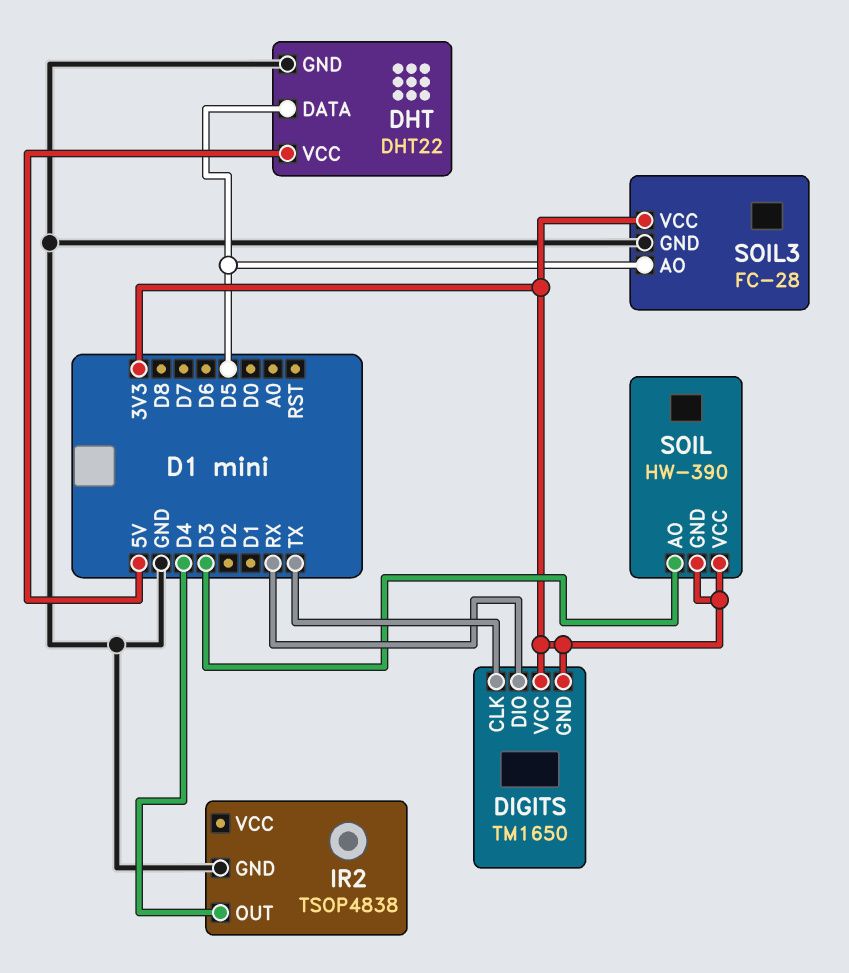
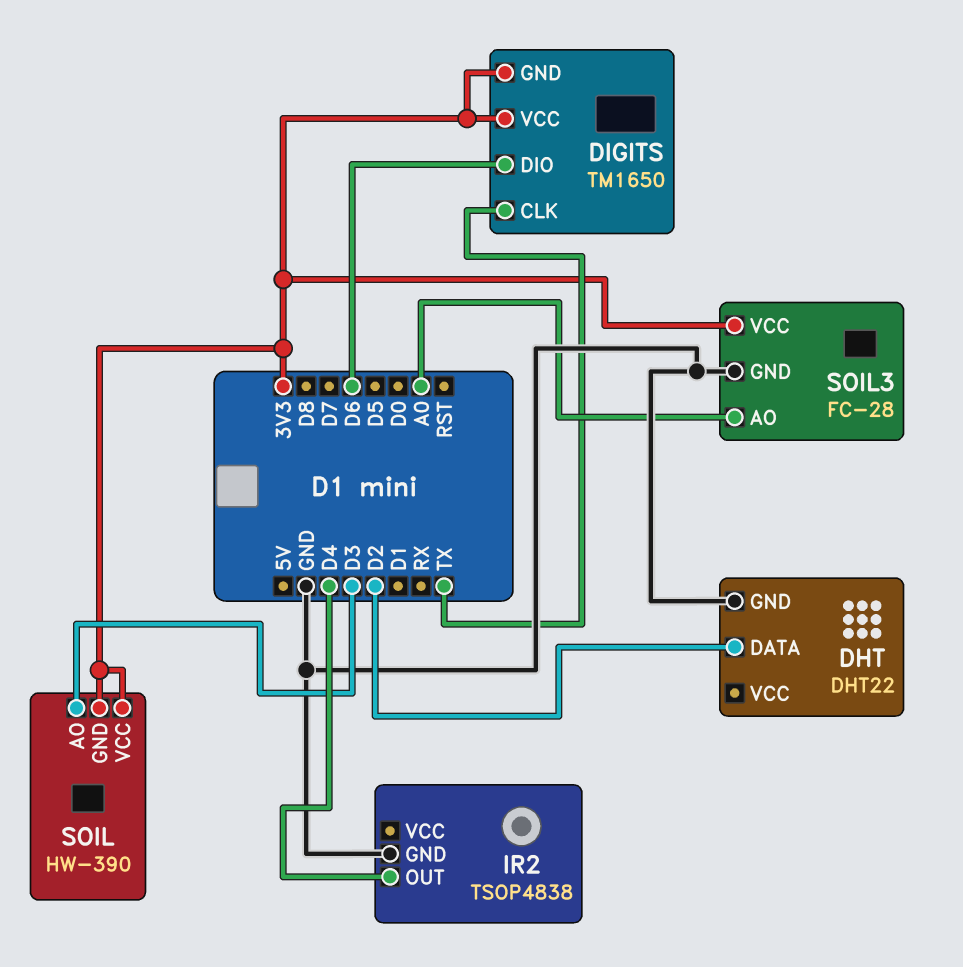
DHT pin DATA: D5 -> D2
DHT pin VCC: 5V -> none
DIGITS pin DIO: RX -> D6
SOIL3 pin AO: D5 -> A0

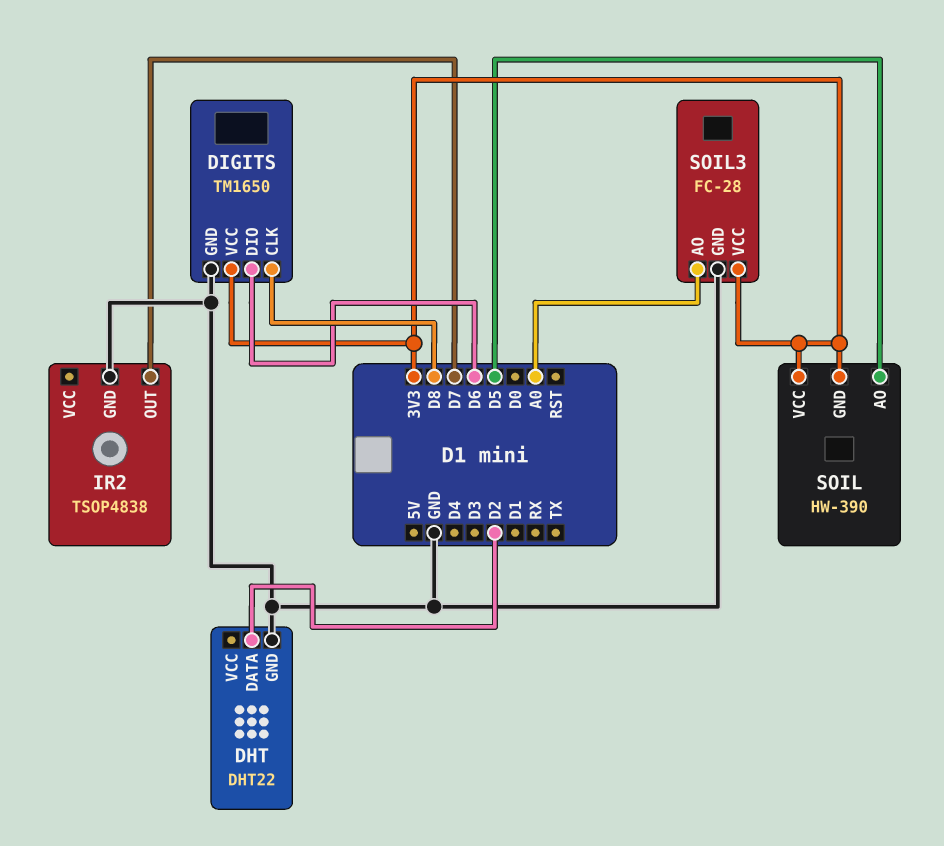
DIGITS pin CLK: TX -> D8
DIGITS pin GND: 3V3 -> GND
IR2 pin OUT: D4 -> D7
SOIL pin AO: D3 -> D5

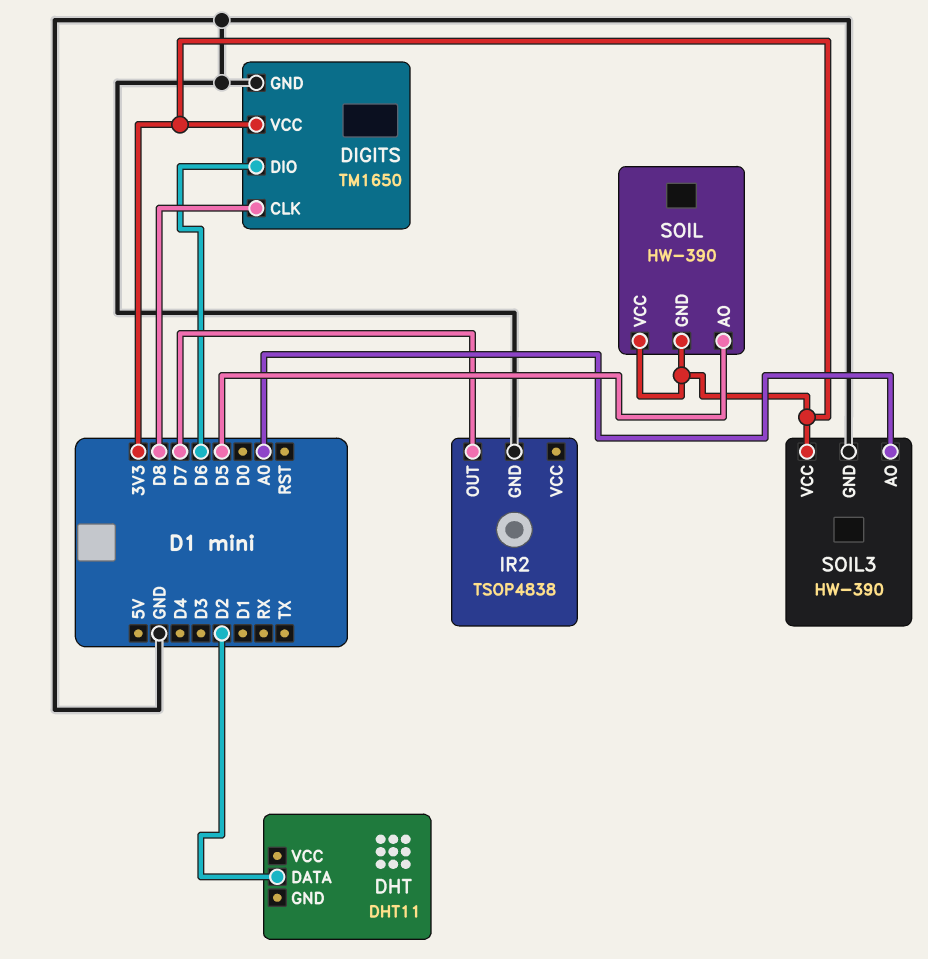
DHT: DHT22 -> DHT11
DHT pin GND: GND -> none
SOIL3: FC-28 -> HW-390

